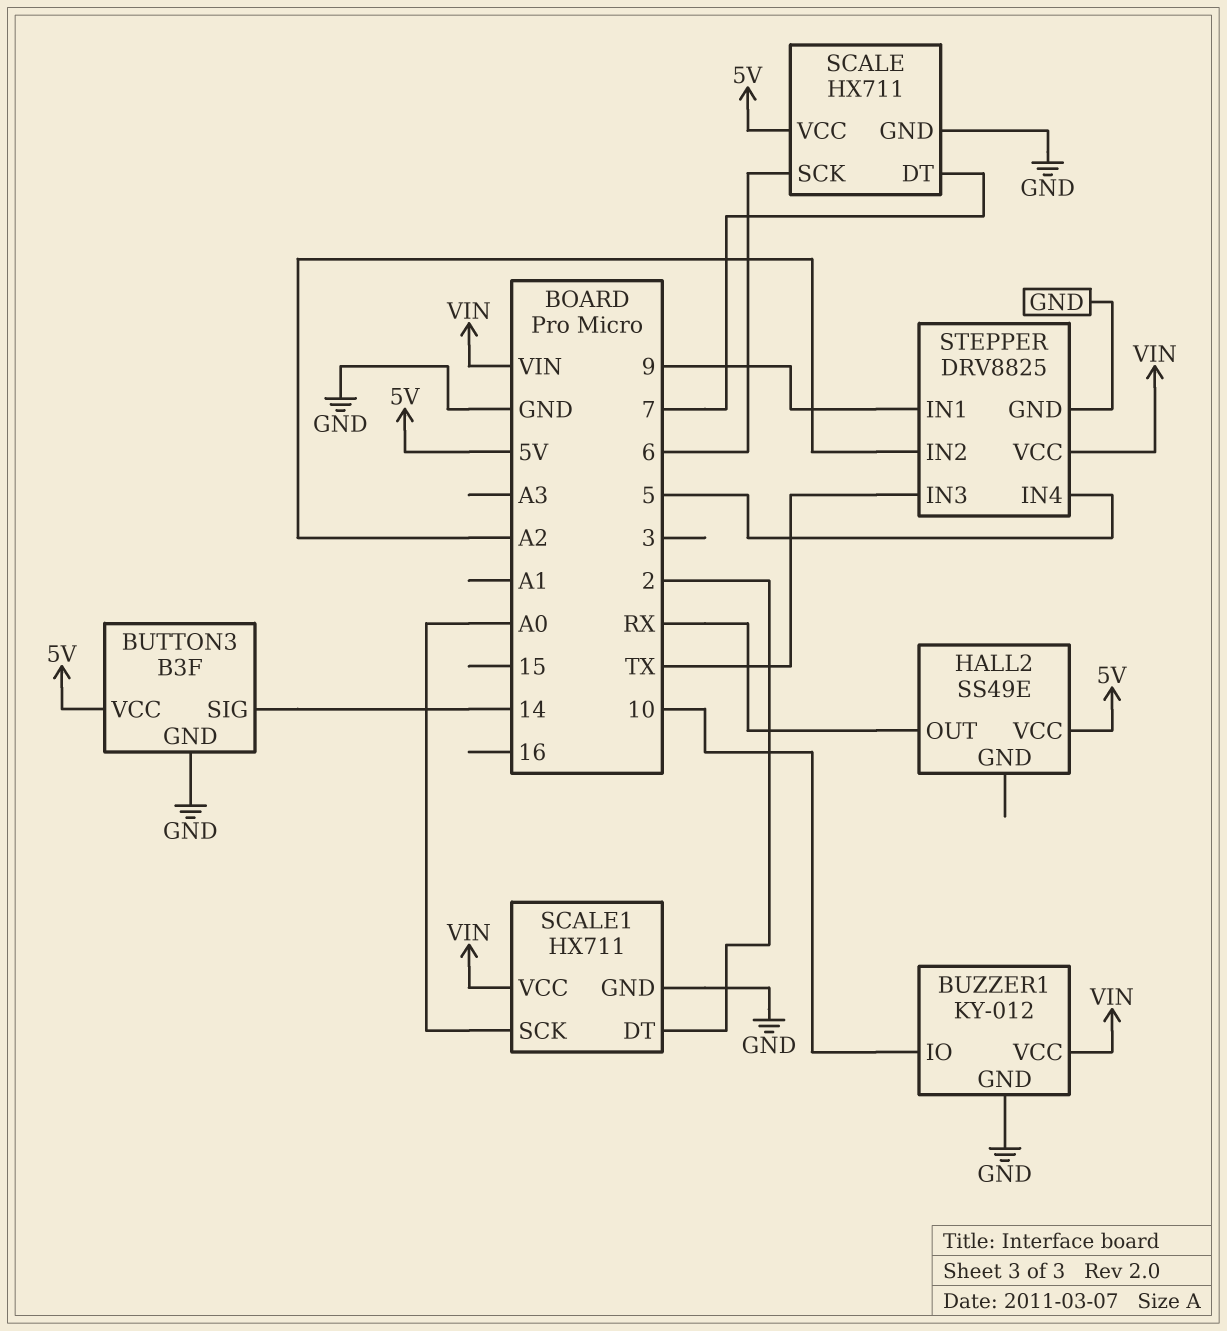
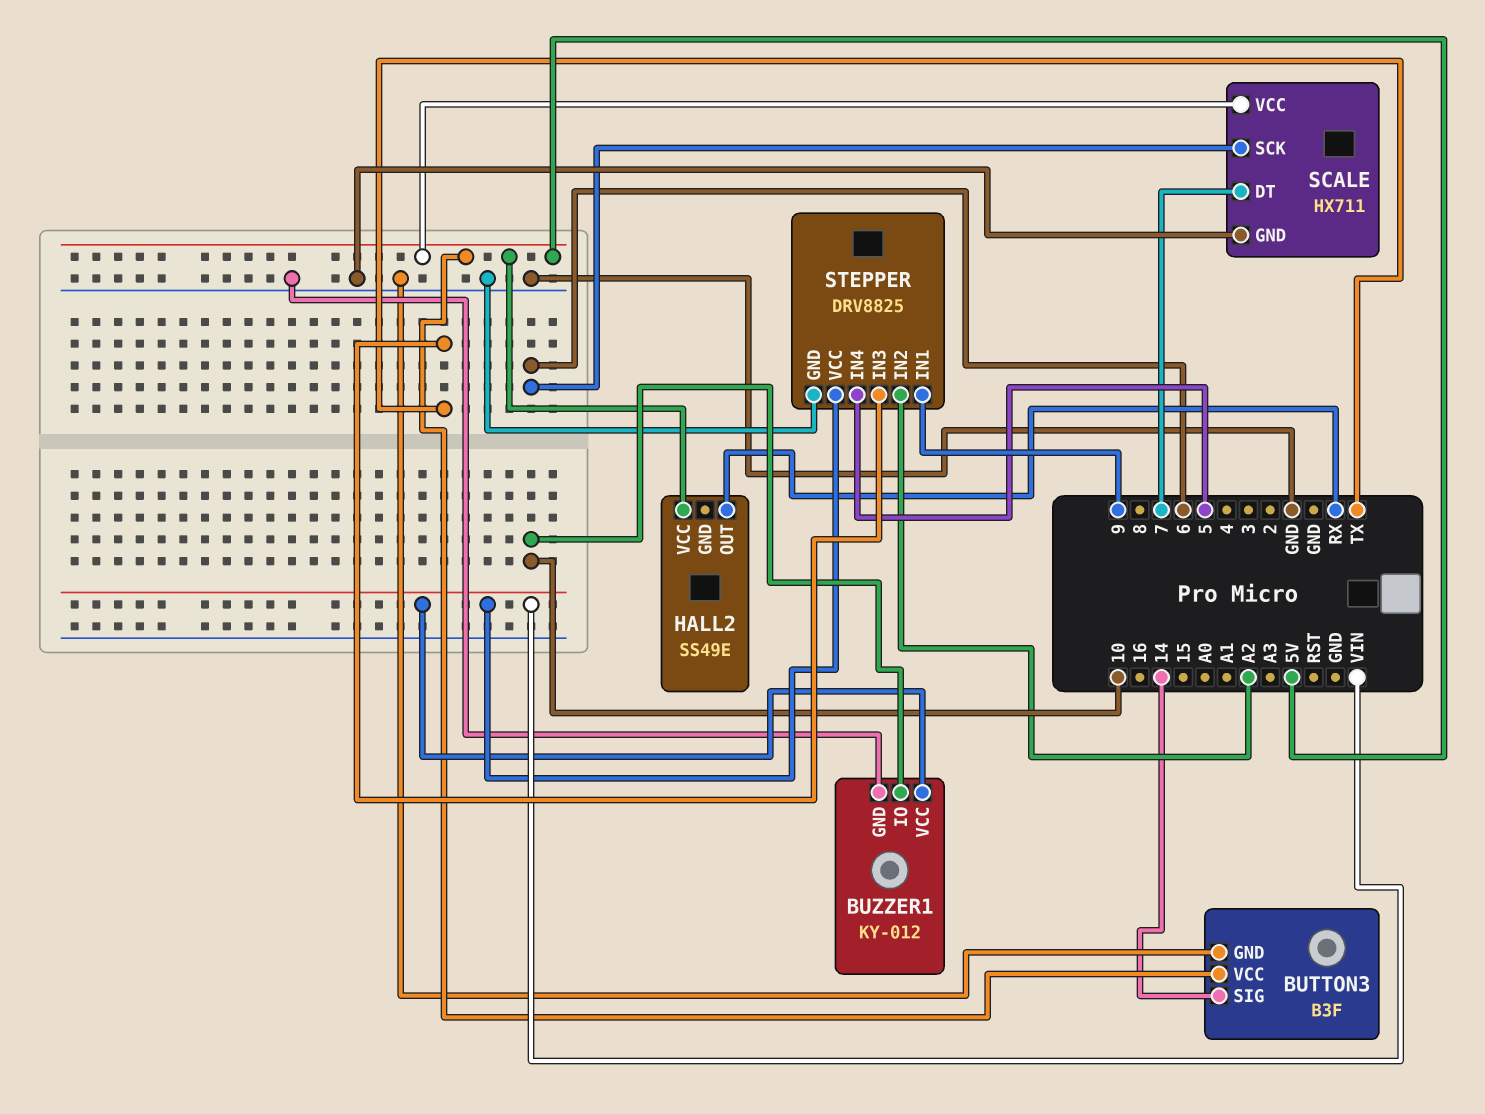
SCALE1: HX711 -> none
SCALE1 pin DT: 2 -> none
SCALE1 pin GND: GND -> none
SCALE1 pin SCK: A0 -> none
SCALE1 pin VCC: VIN -> none

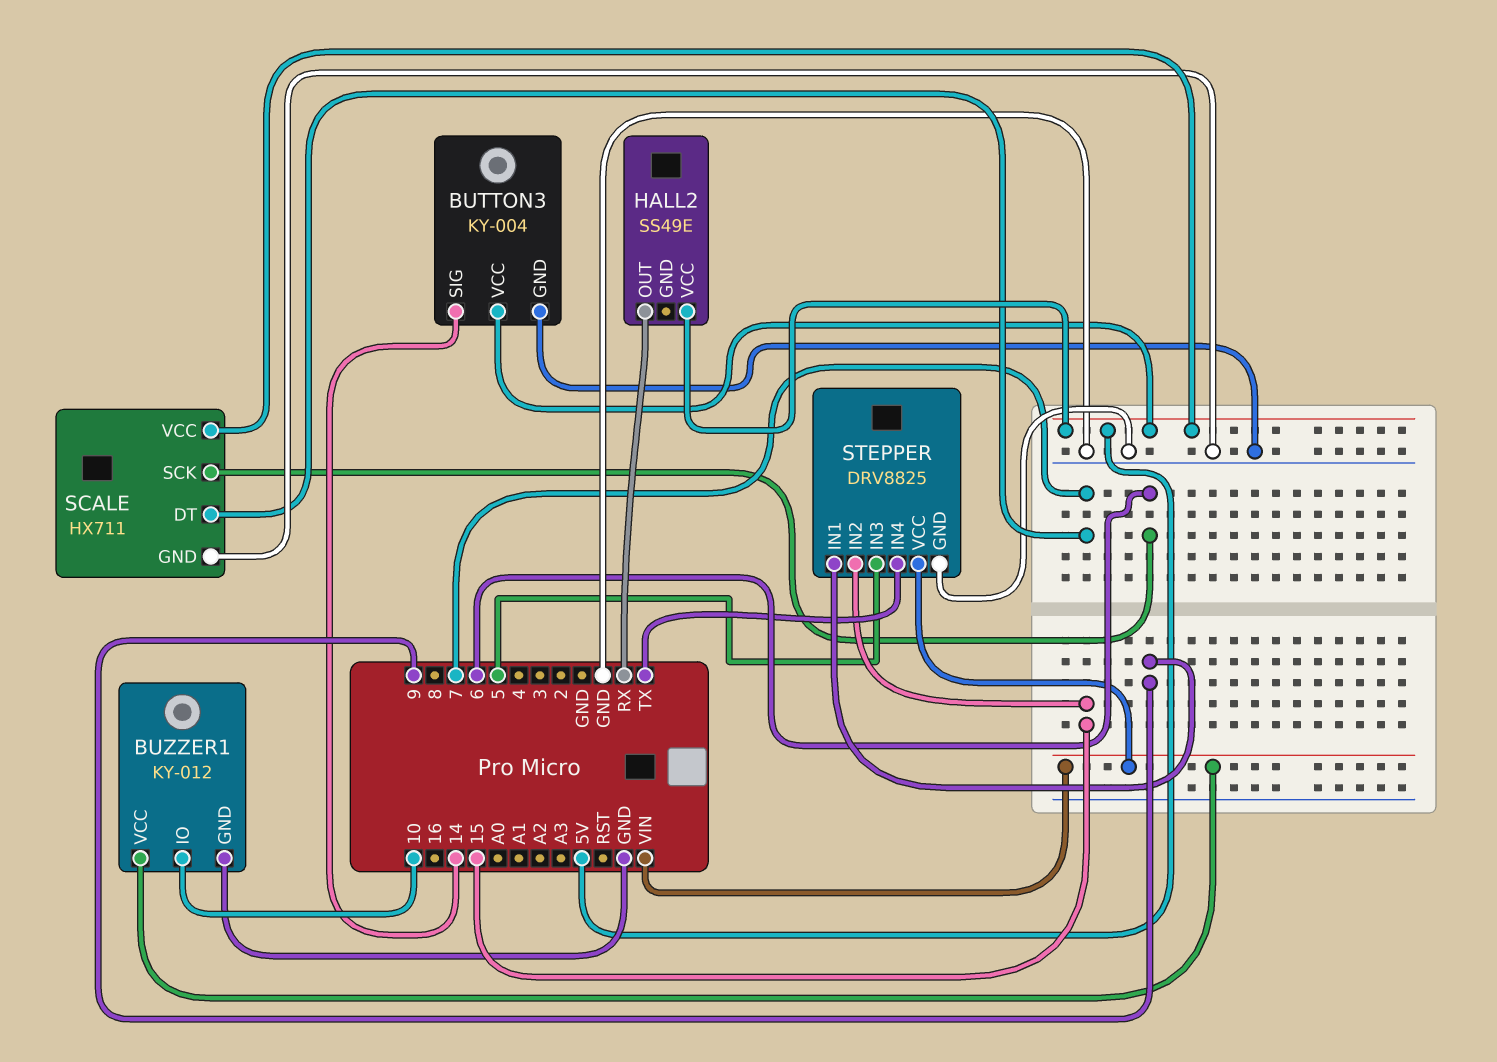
BUTTON3: B3F -> KY-004
STEPPER pin IN2: A2 -> 15
STEPPER pin IN3: TX -> 5
STEPPER pin IN4: 5 -> TX

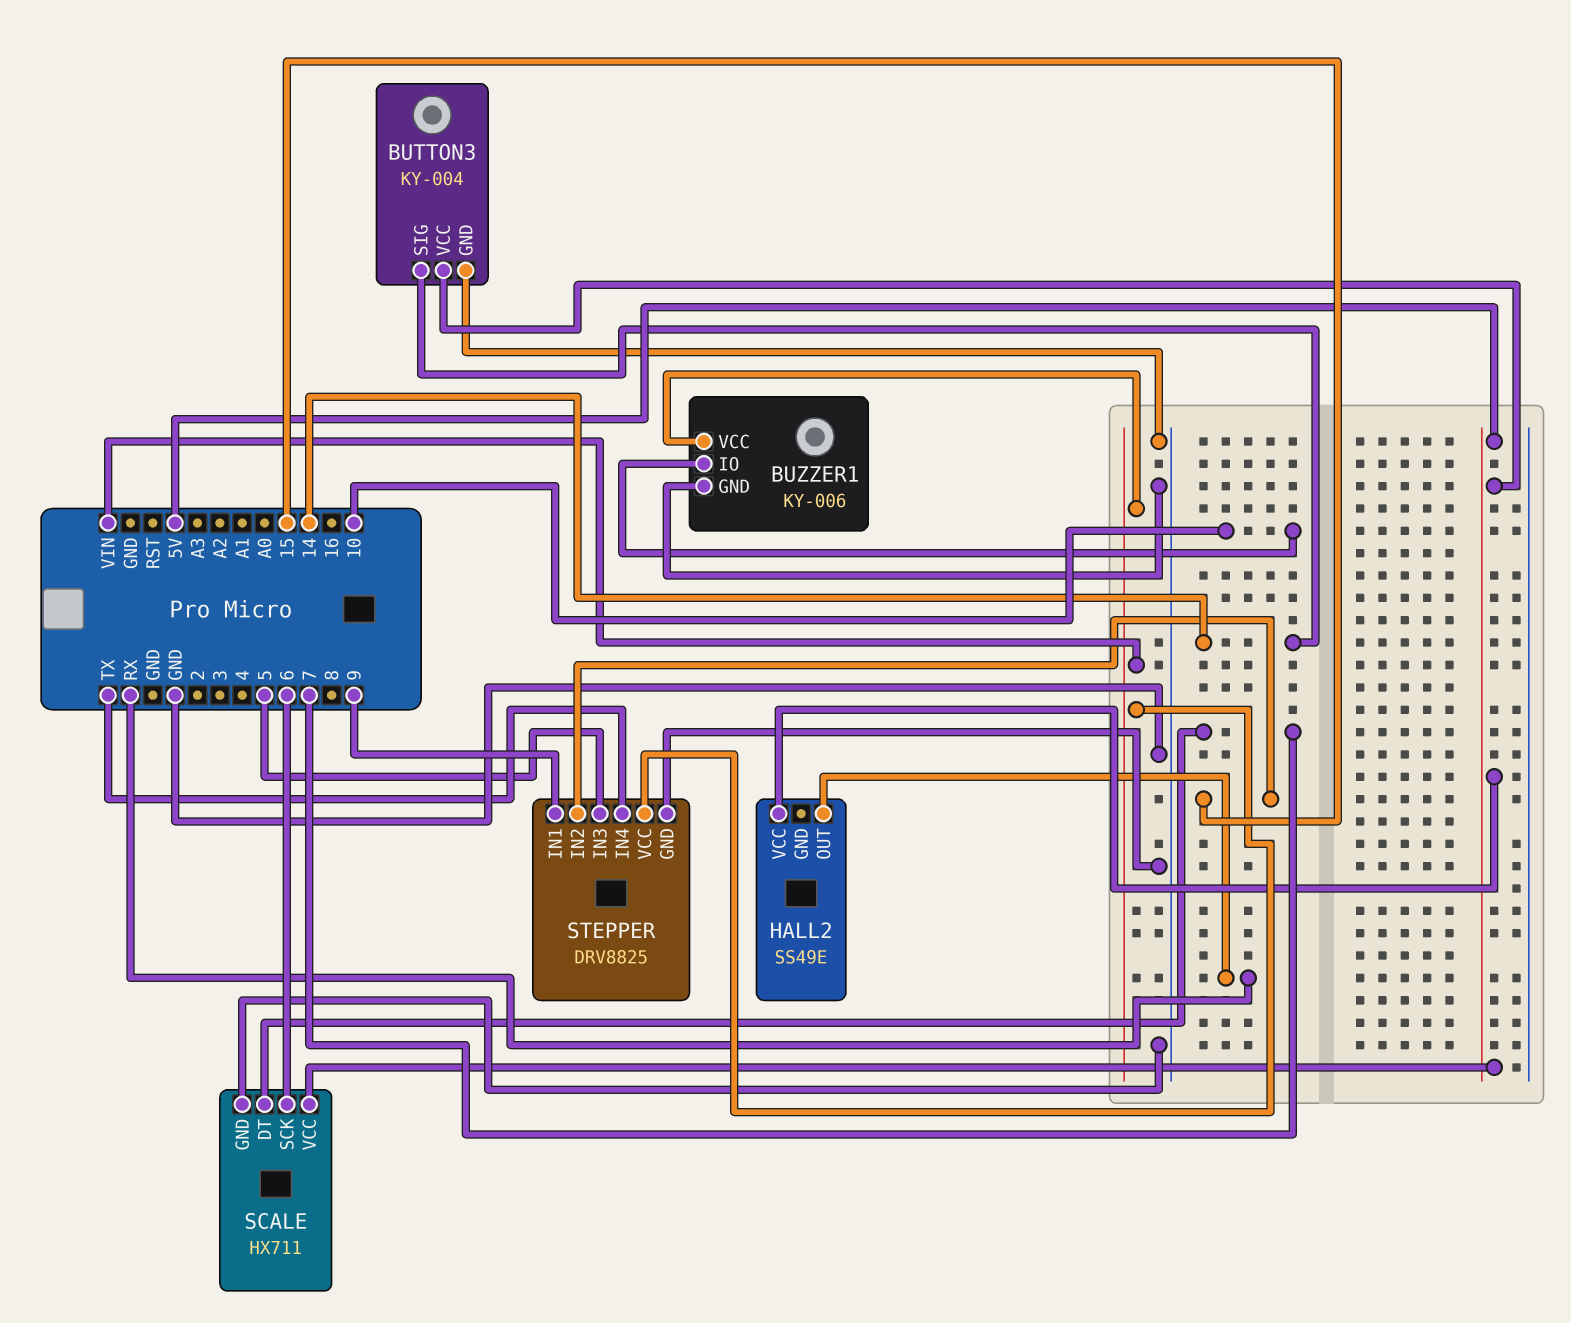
BUZZER1: KY-012 -> KY-006

